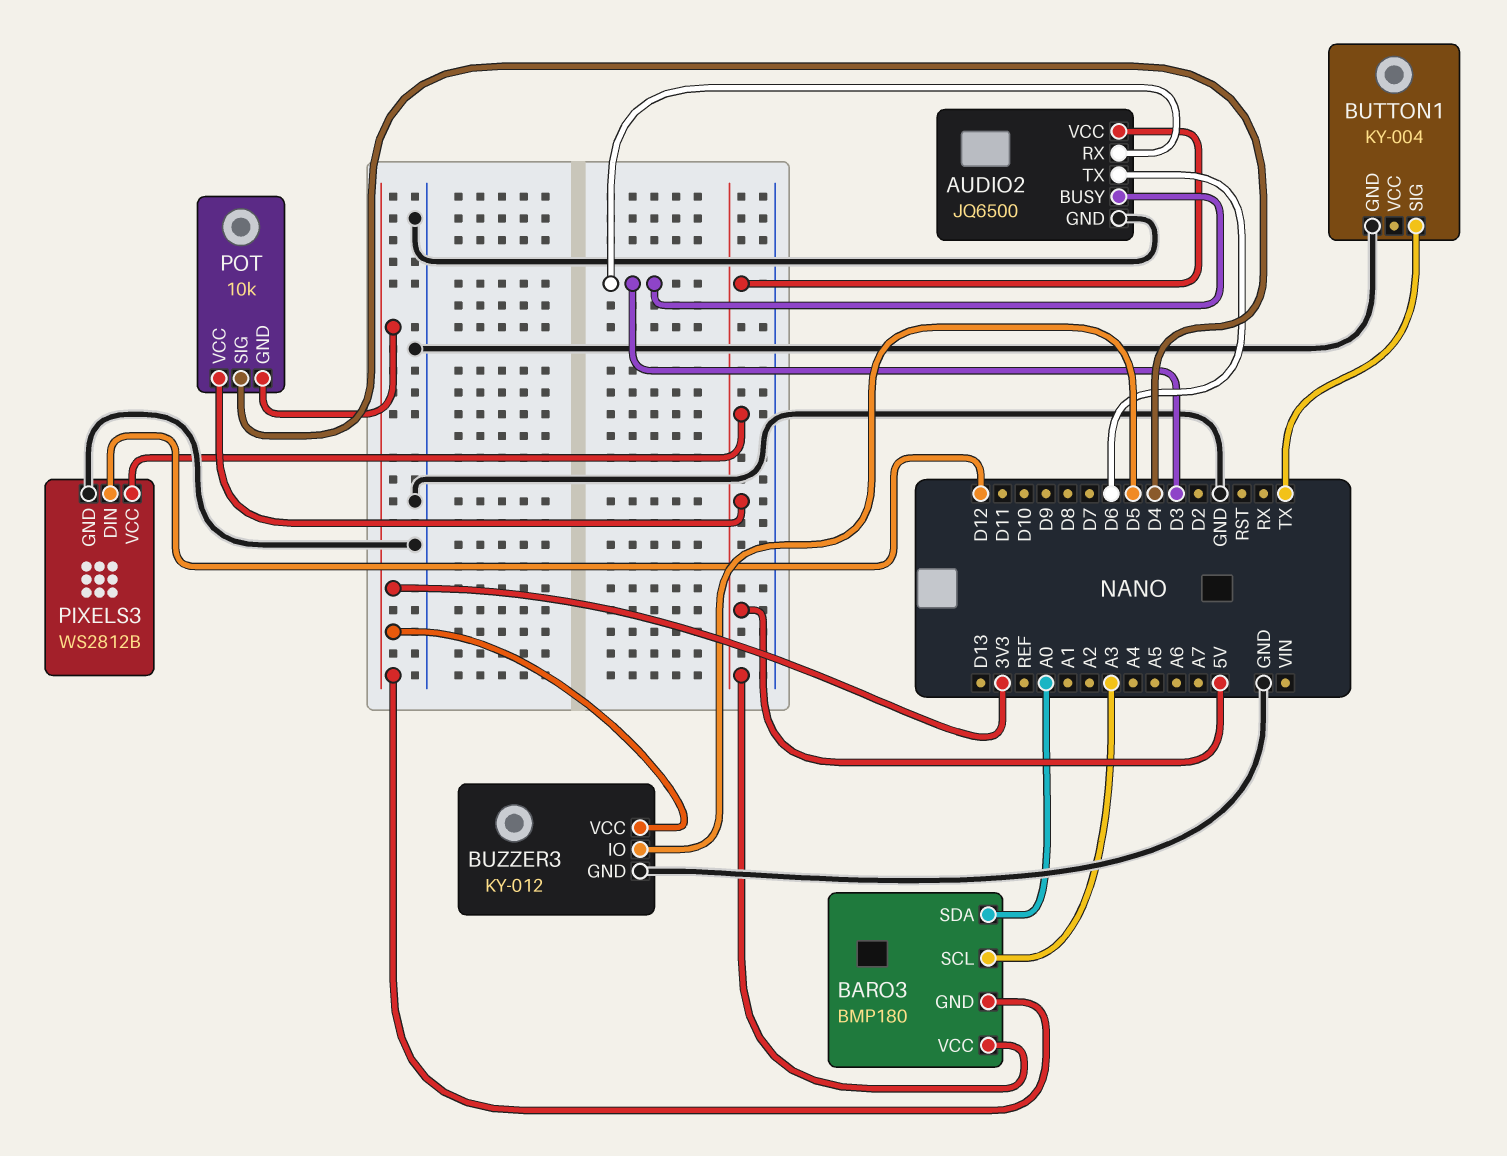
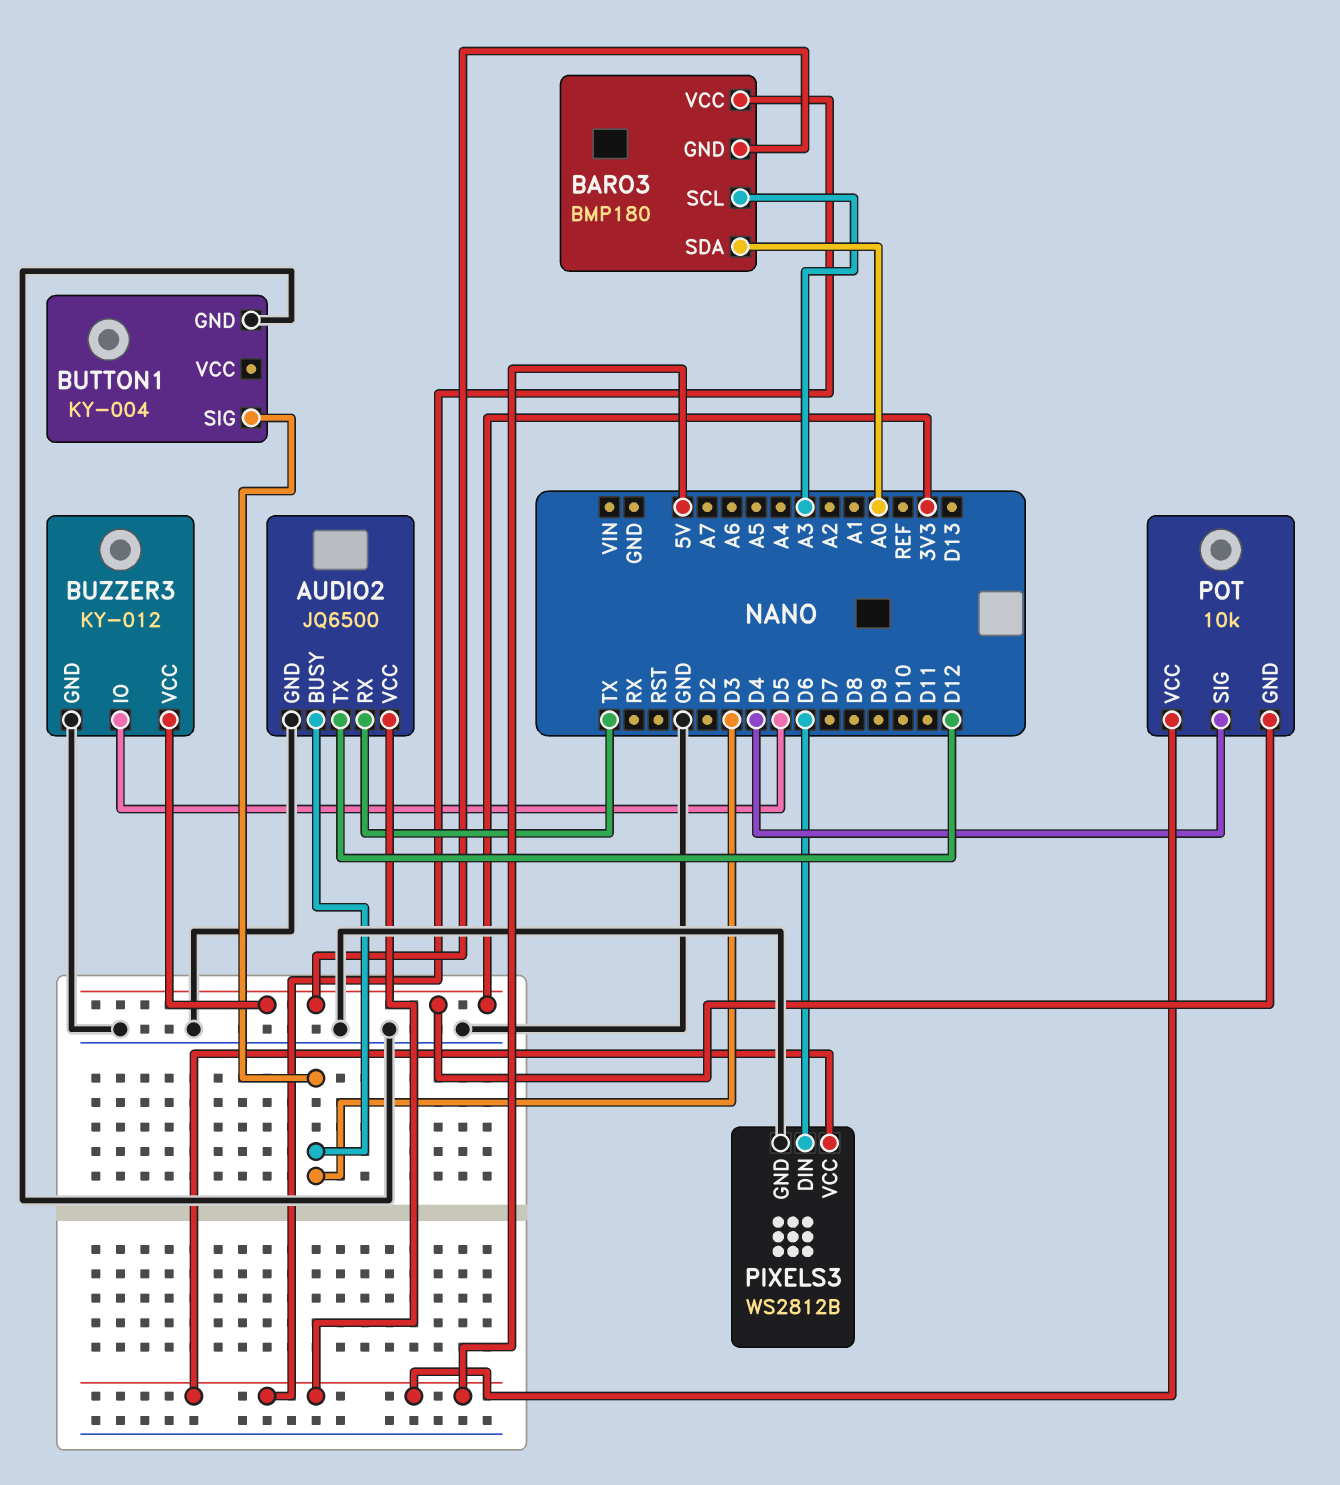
AUDIO2 pin RX: D3 -> TX
AUDIO2 pin TX: D6 -> D12
BUTTON1 pin SIG: TX -> D3
PIXELS3 pin DIN: D12 -> D6

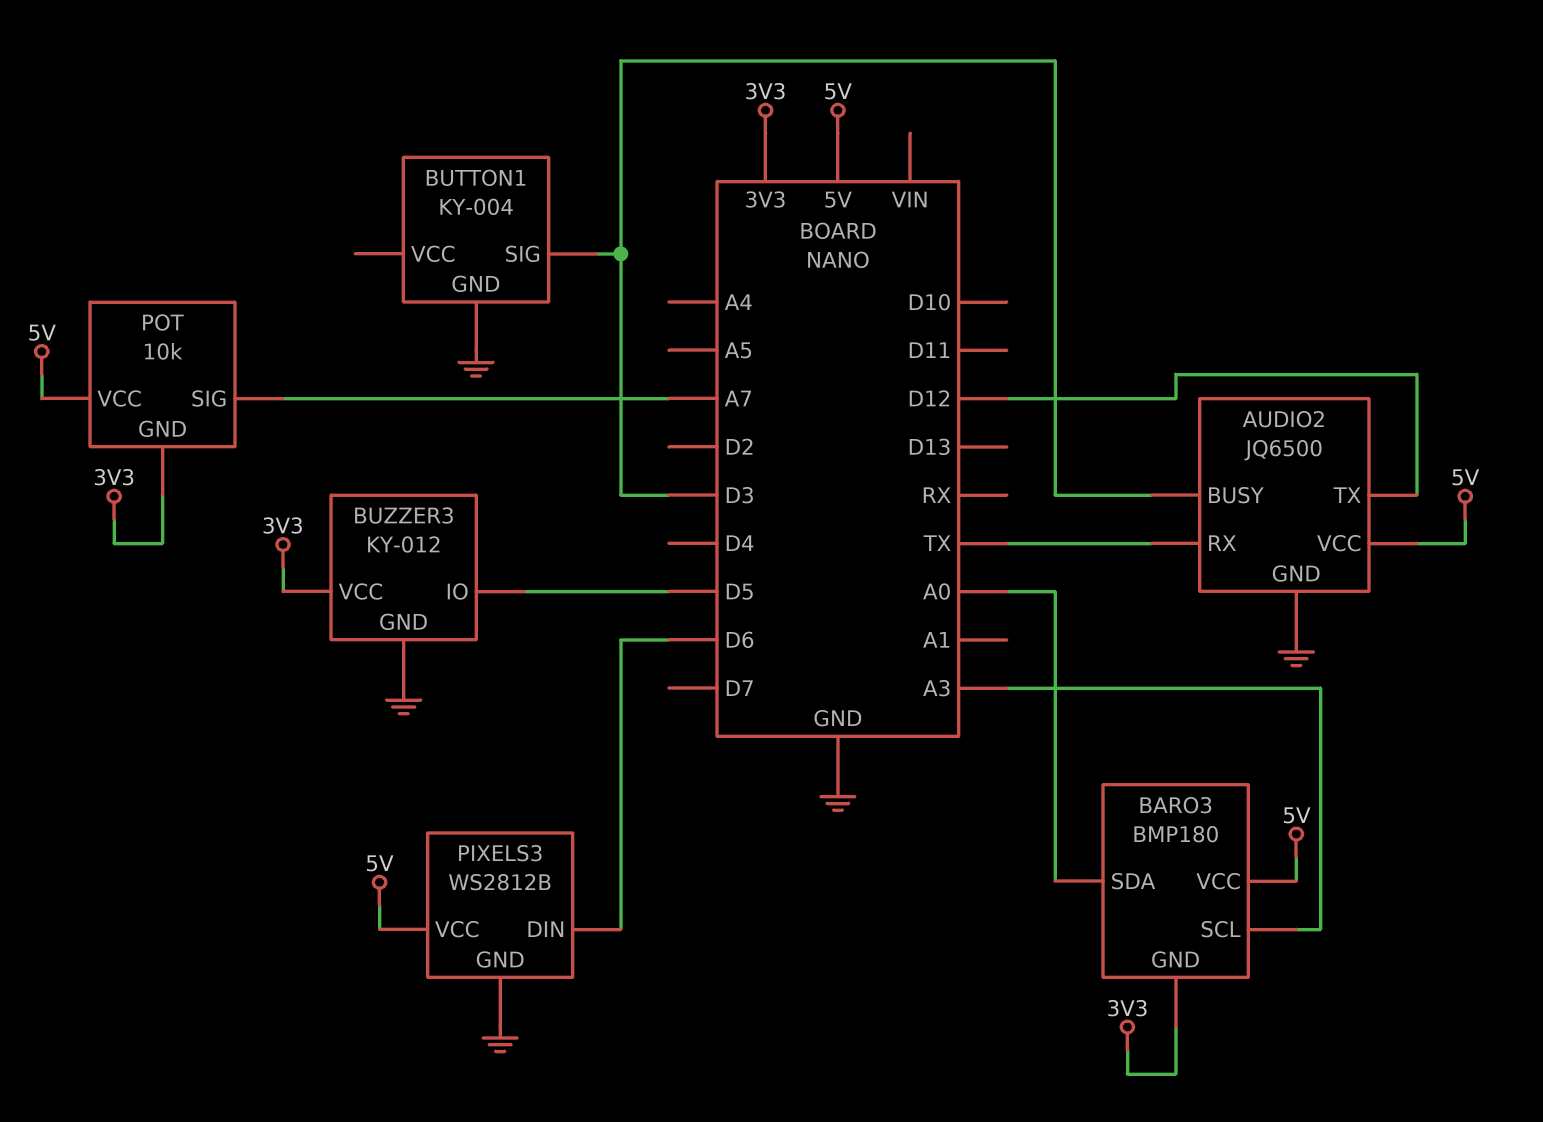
POT pin SIG: D4 -> A7

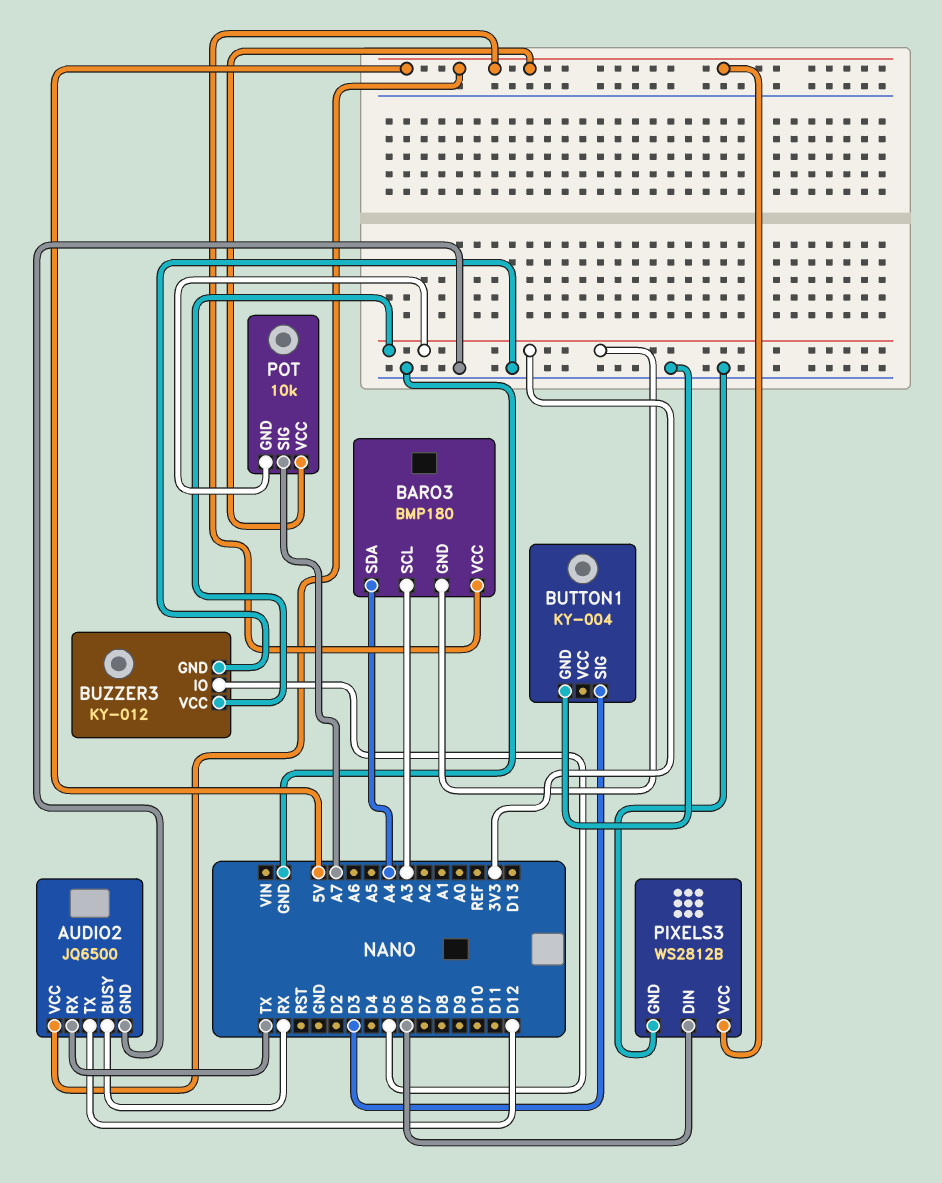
AUDIO2 pin BUSY: D3 -> RX
BARO3 pin SDA: A0 -> A4

